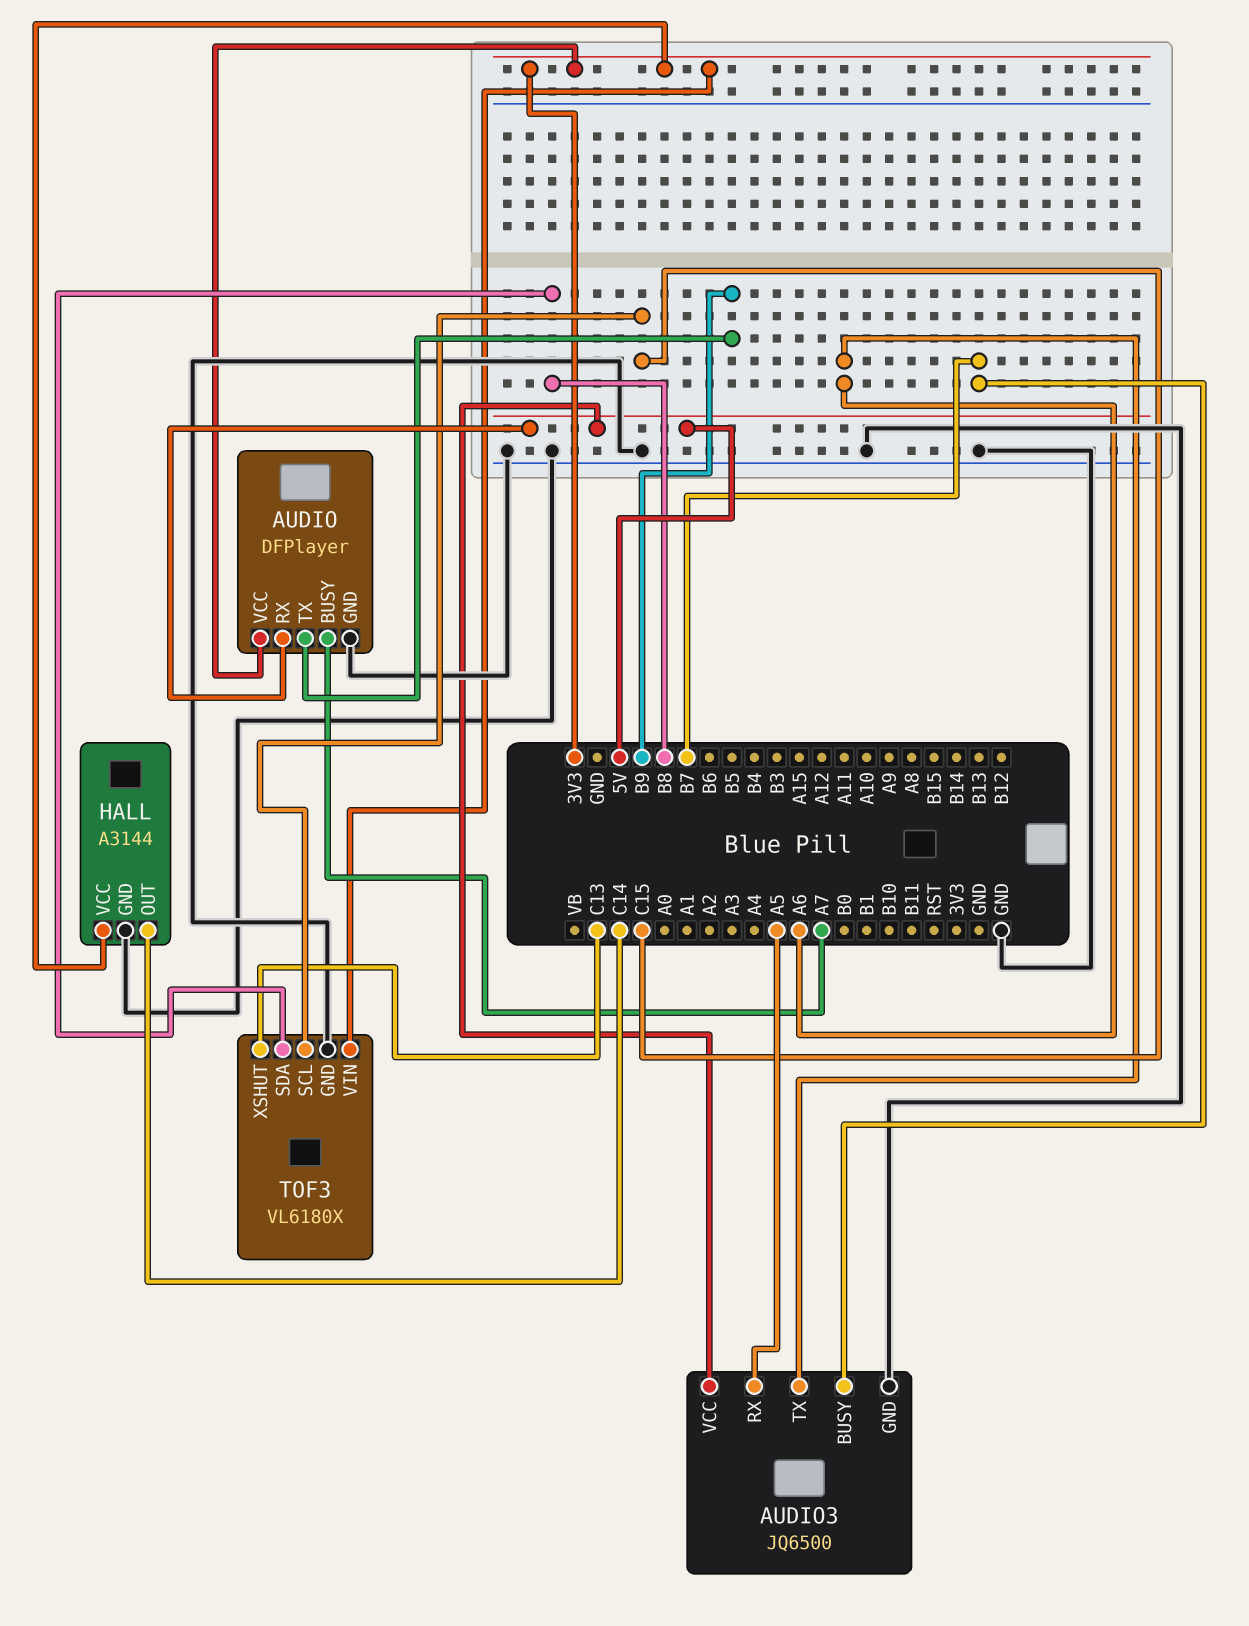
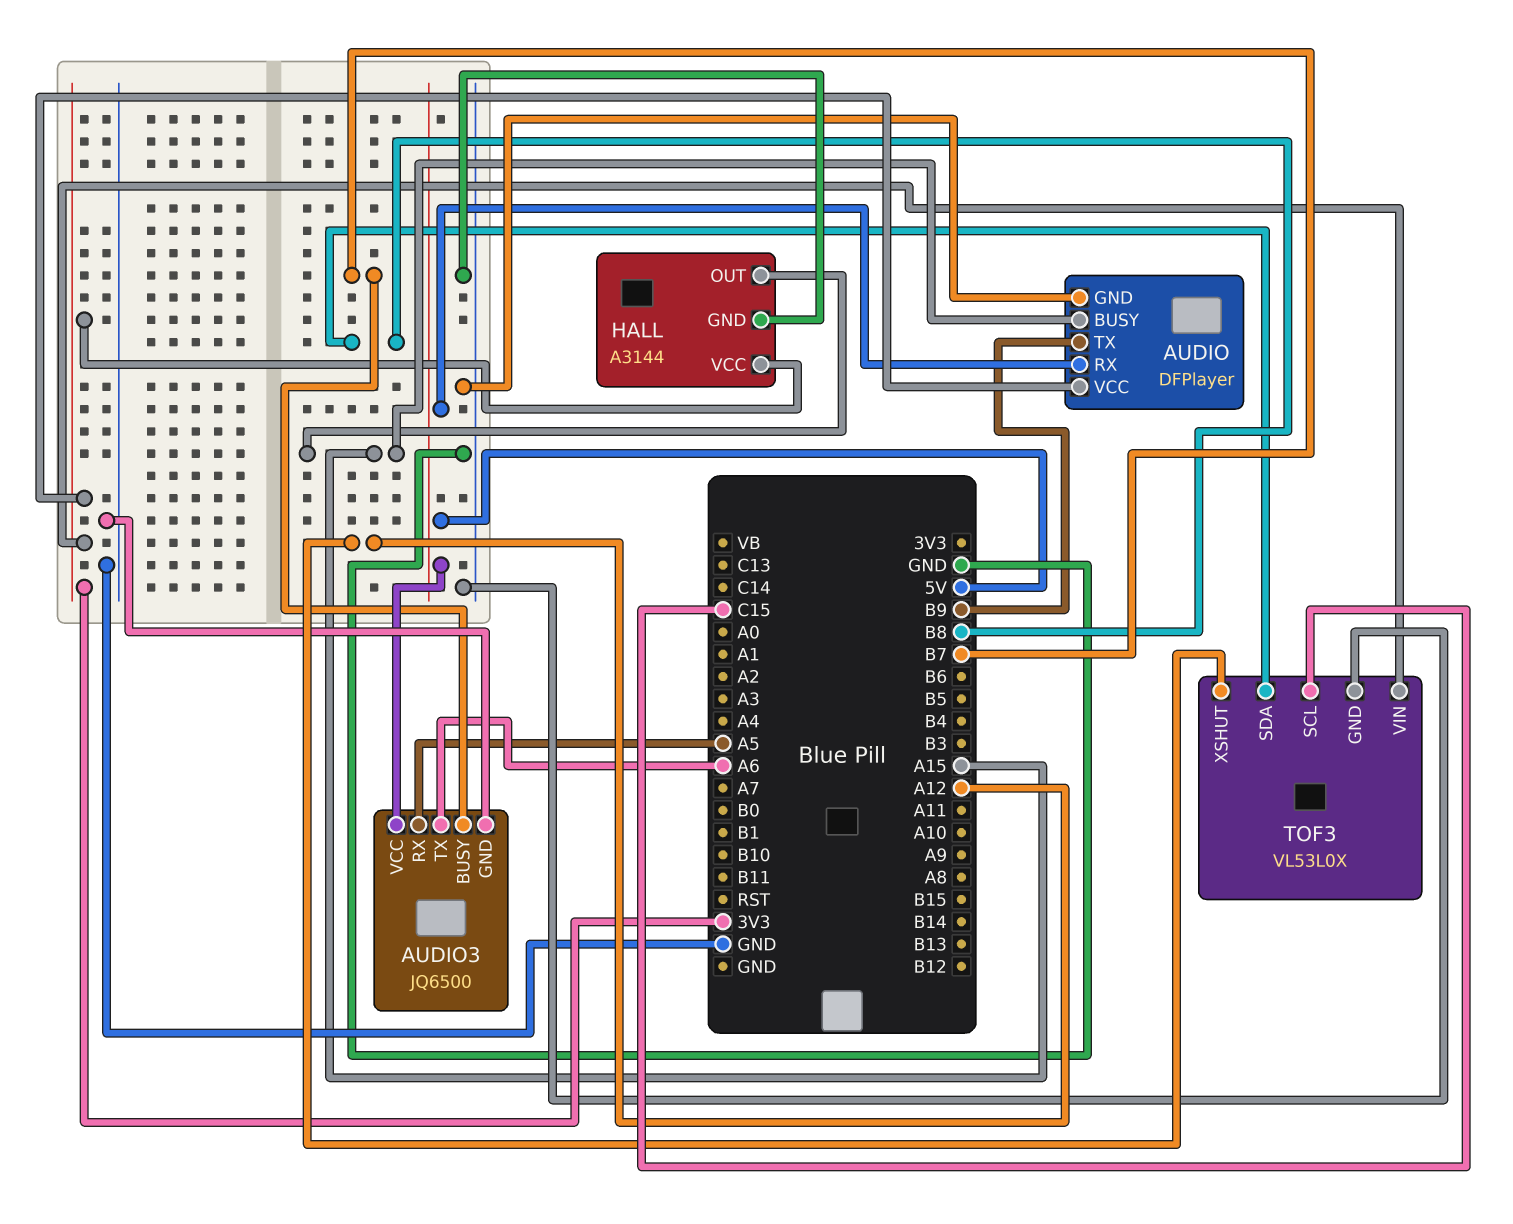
AUDIO pin BUSY: A7 -> A15
HALL pin OUT: C14 -> A15
TOF3: VL6180X -> VL53L0X
TOF3 pin XSHUT: C13 -> A12

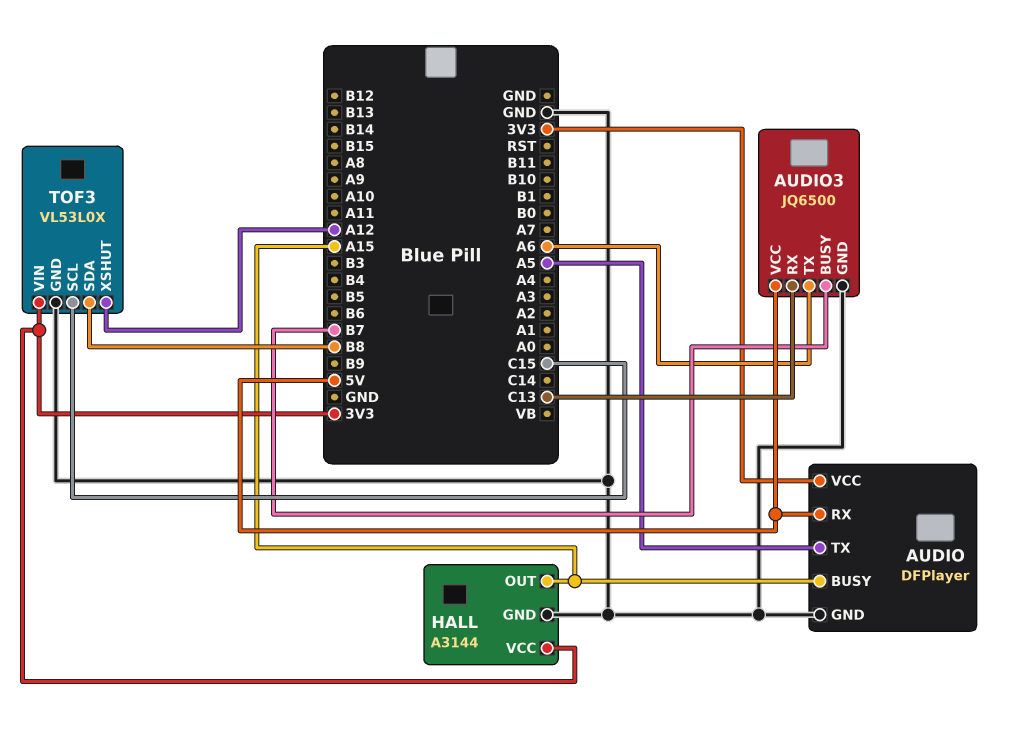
AUDIO pin TX: B9 -> A5
AUDIO3 pin RX: A5 -> C13

